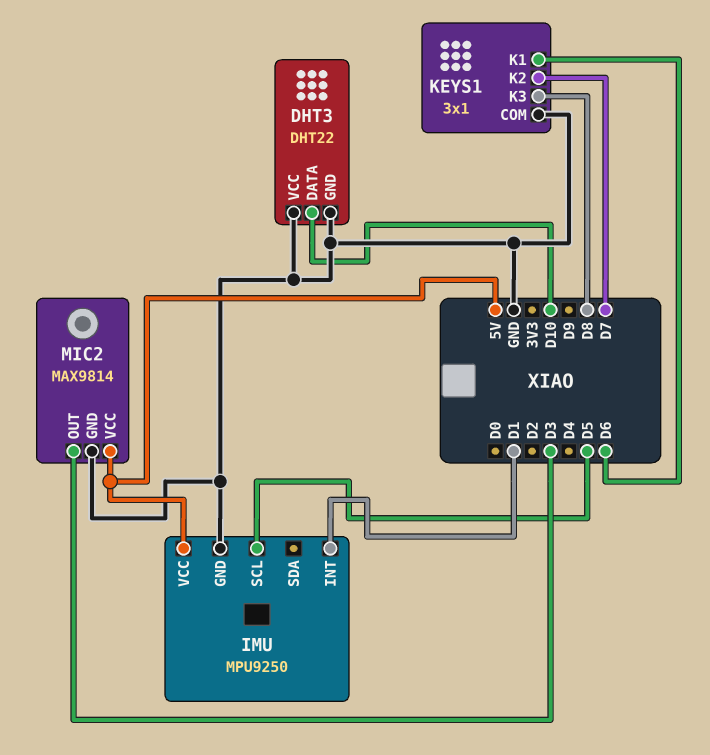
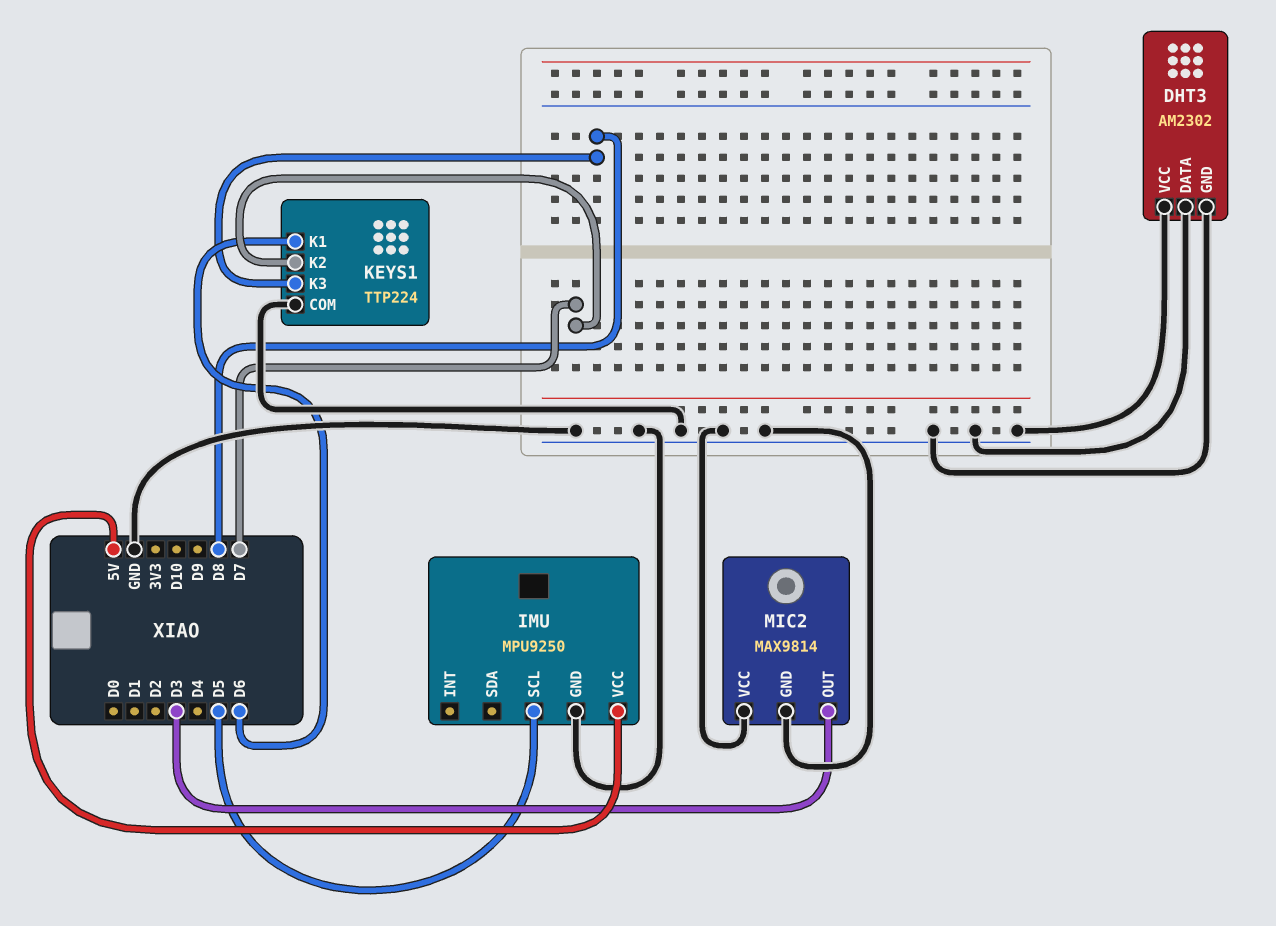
DHT3: DHT22 -> AM2302
DHT3 pin DATA: D10 -> GND
IMU pin INT: D1 -> none
KEYS1: 3x1 -> TTP224
MIC2 pin VCC: 5V -> GND

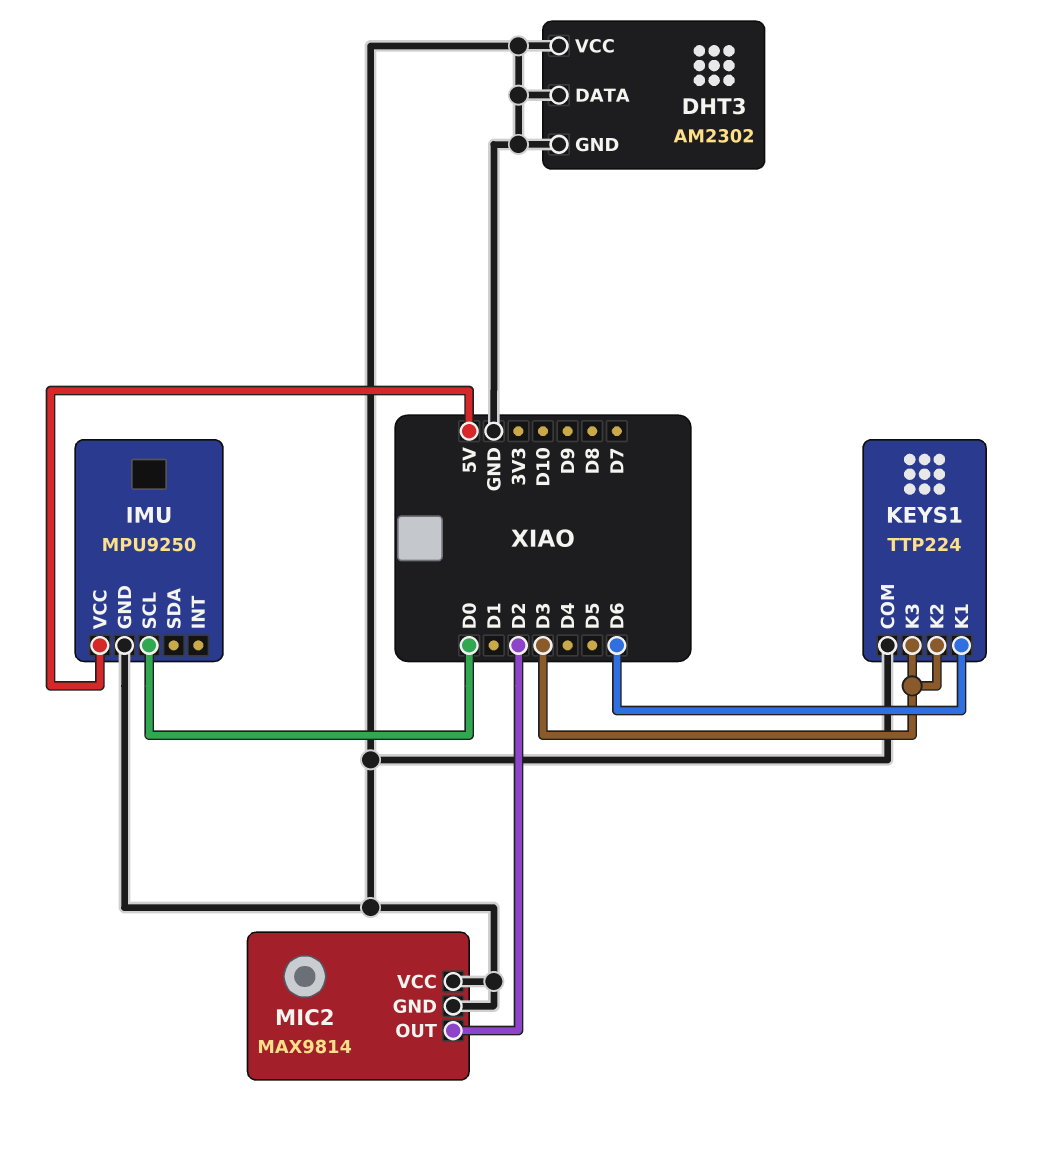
IMU pin SCL: D5 -> D0
KEYS1 pin K2: D7 -> D3
KEYS1 pin K3: D8 -> D3
MIC2 pin OUT: D3 -> D2

